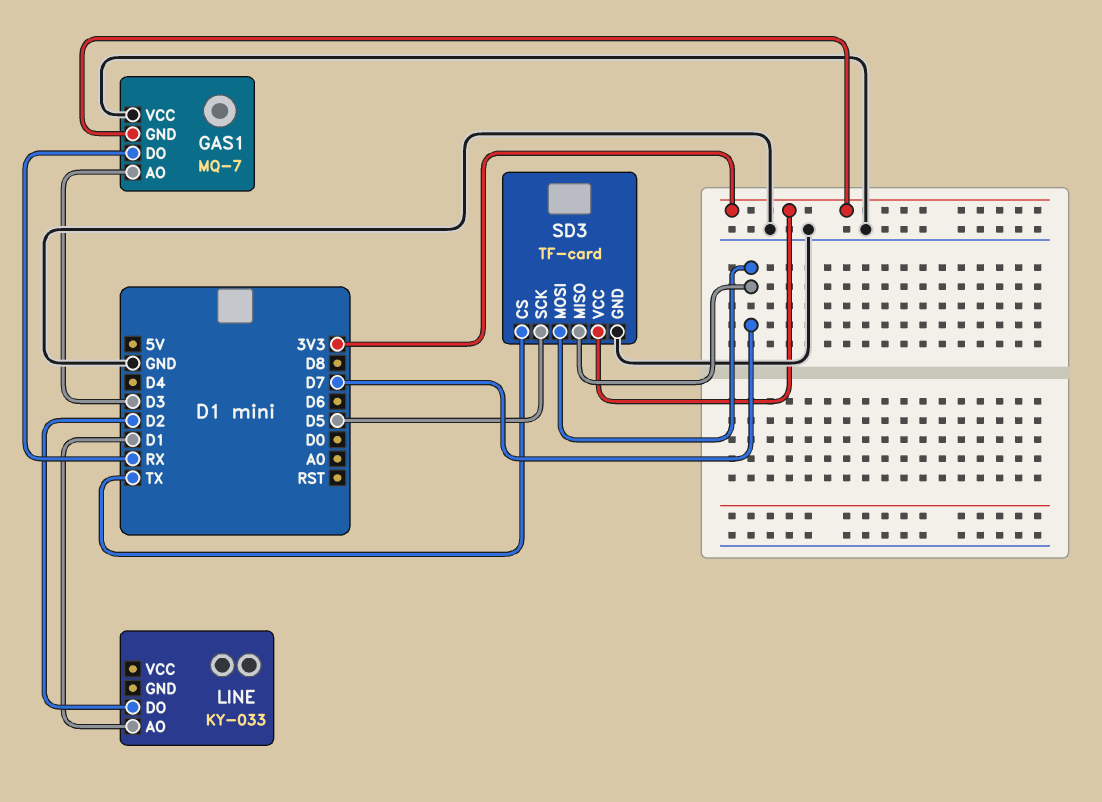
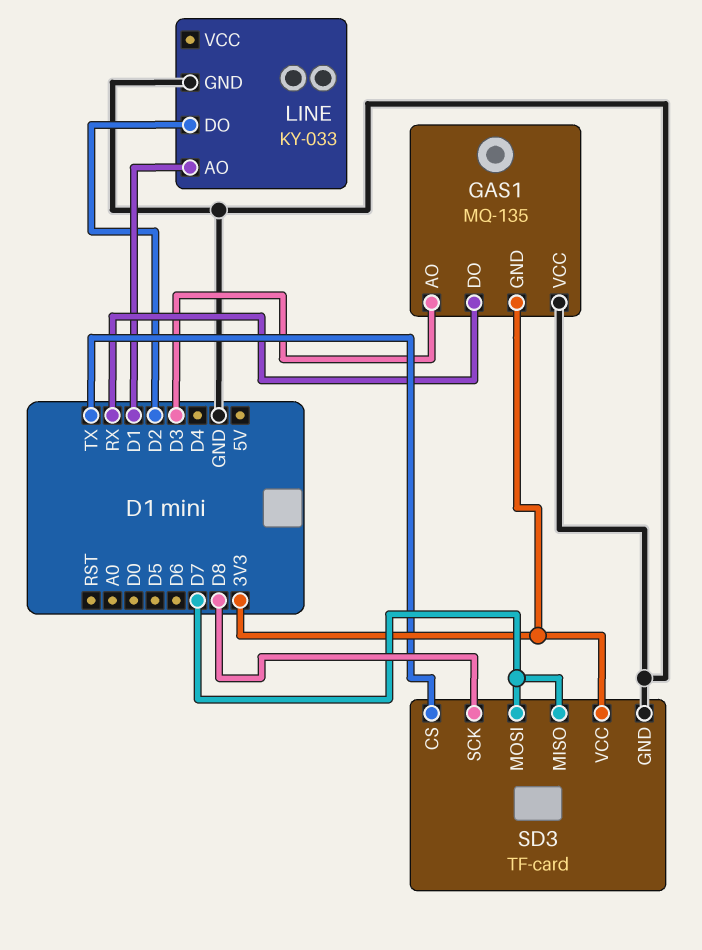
GAS1: MQ-7 -> MQ-135
LINE pin GND: none -> GND
SD3 pin SCK: D5 -> D8

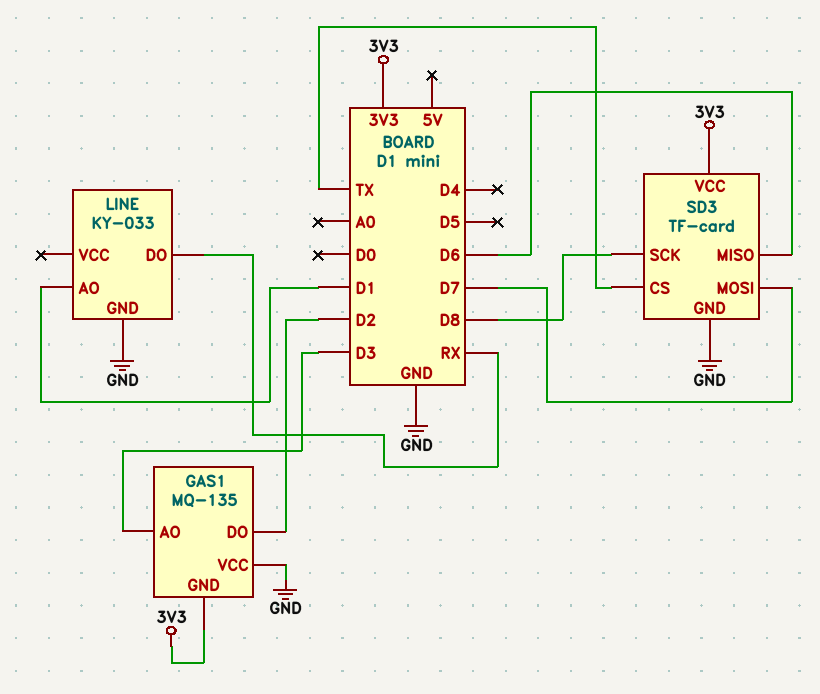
GAS1 pin DO: RX -> D2
LINE pin DO: D2 -> RX
SD3 pin MISO: D7 -> D6

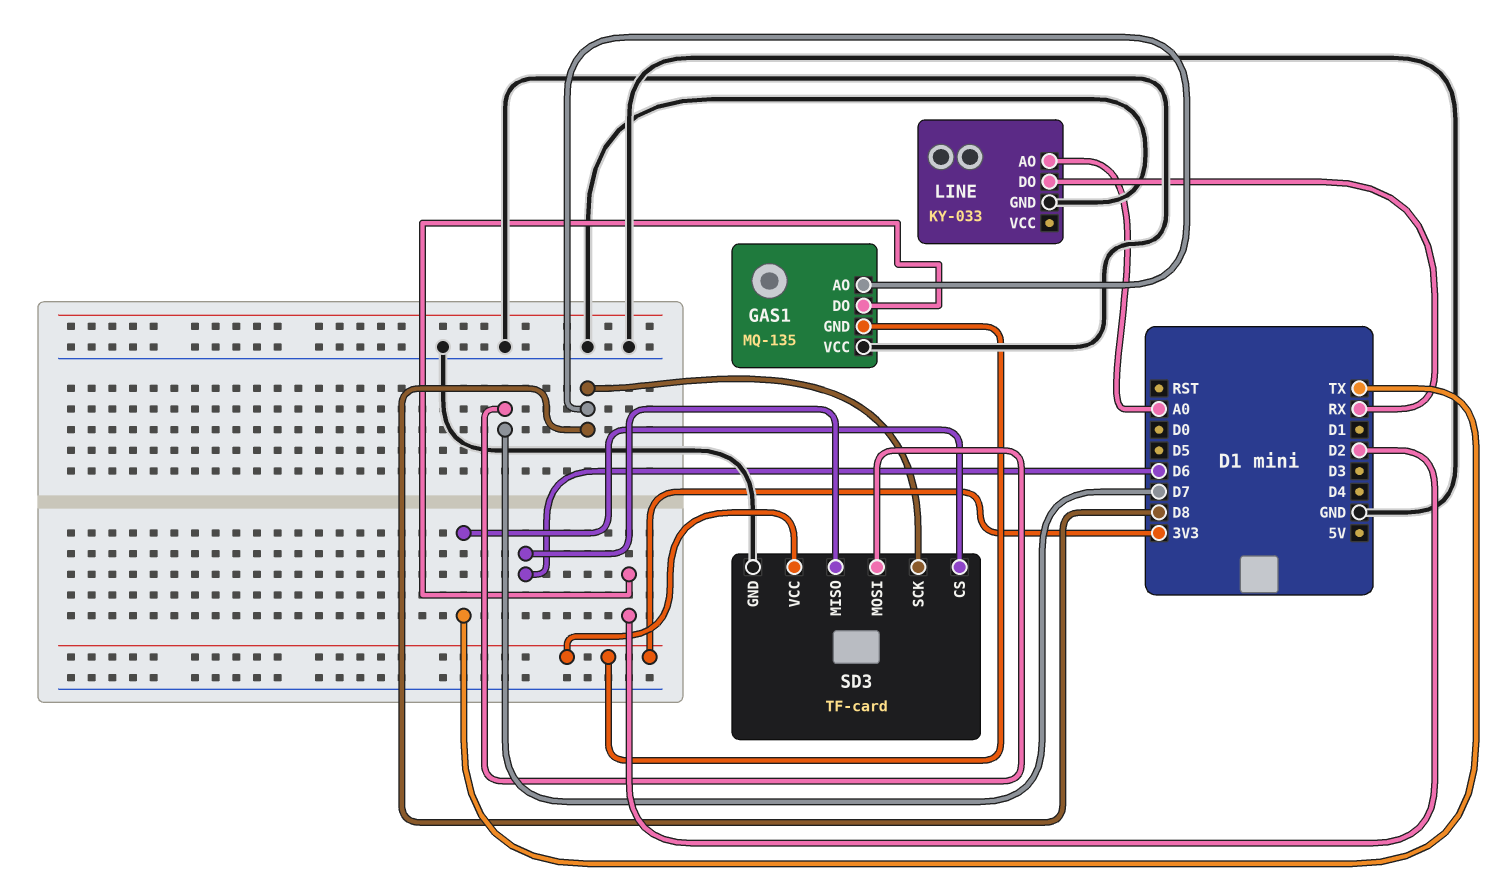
GAS1 pin AO: D3 -> D8
LINE pin AO: D1 -> A0

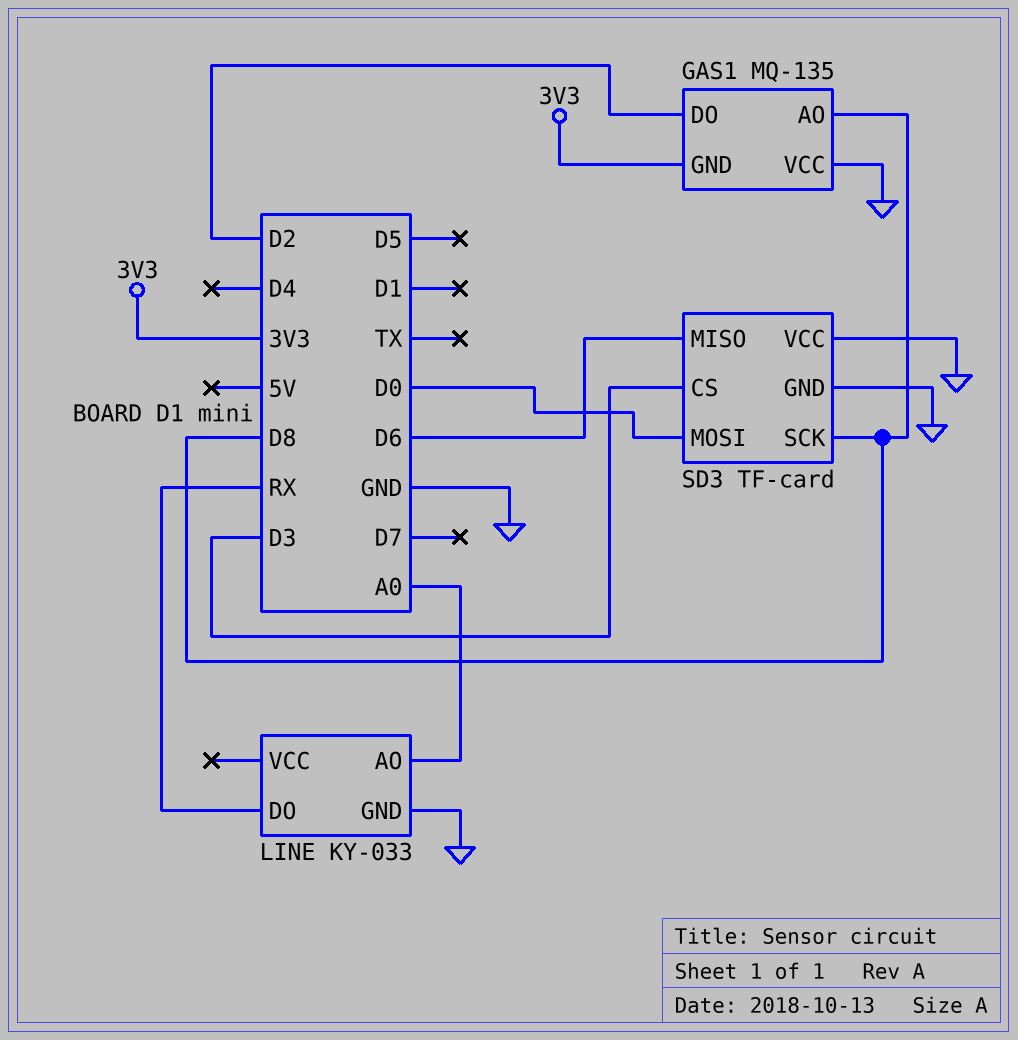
SD3 pin CS: TX -> D3
SD3 pin MOSI: D7 -> D0
SD3 pin VCC: 3V3 -> GND

